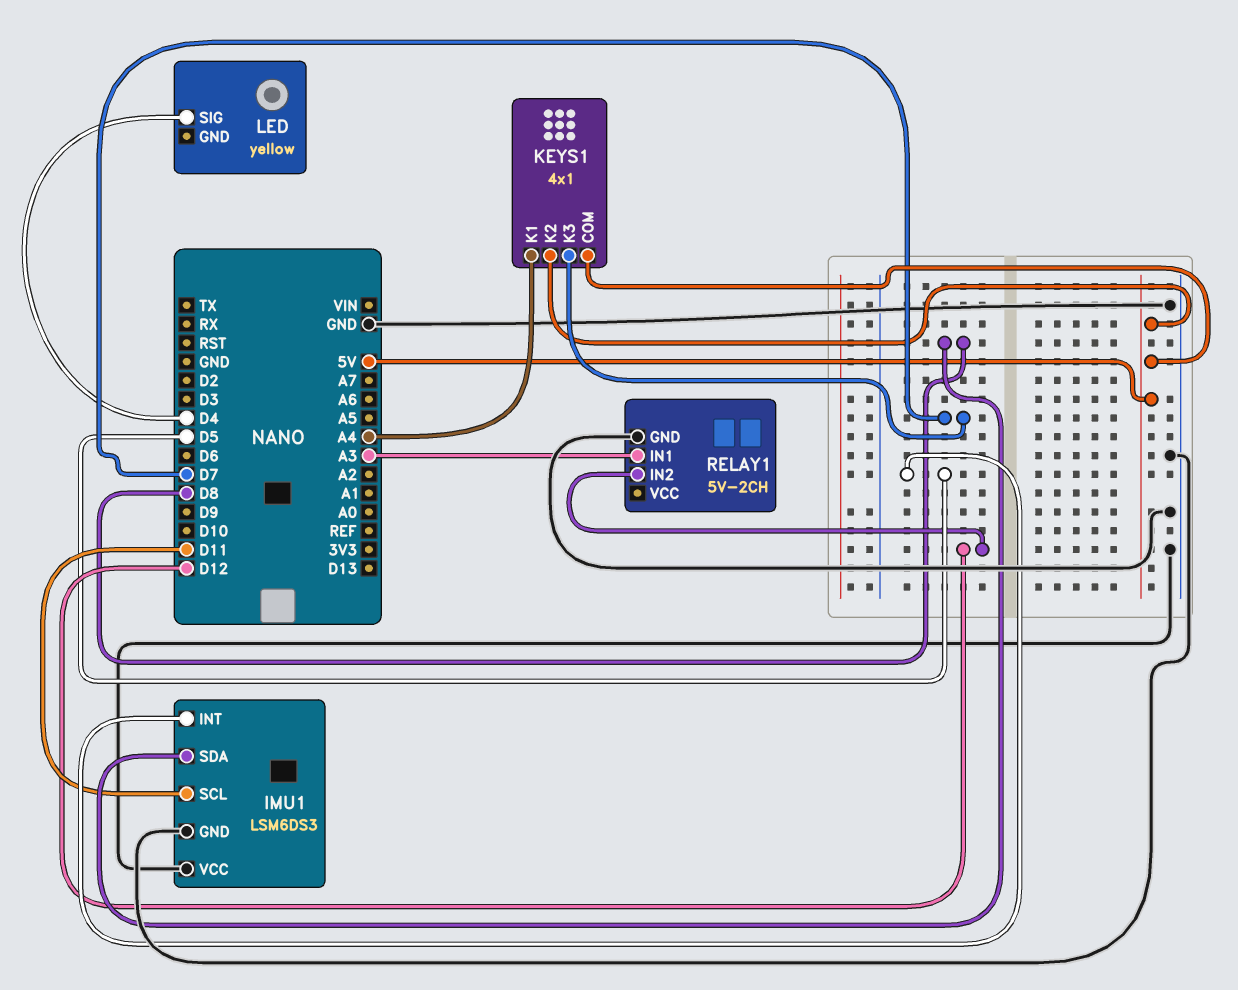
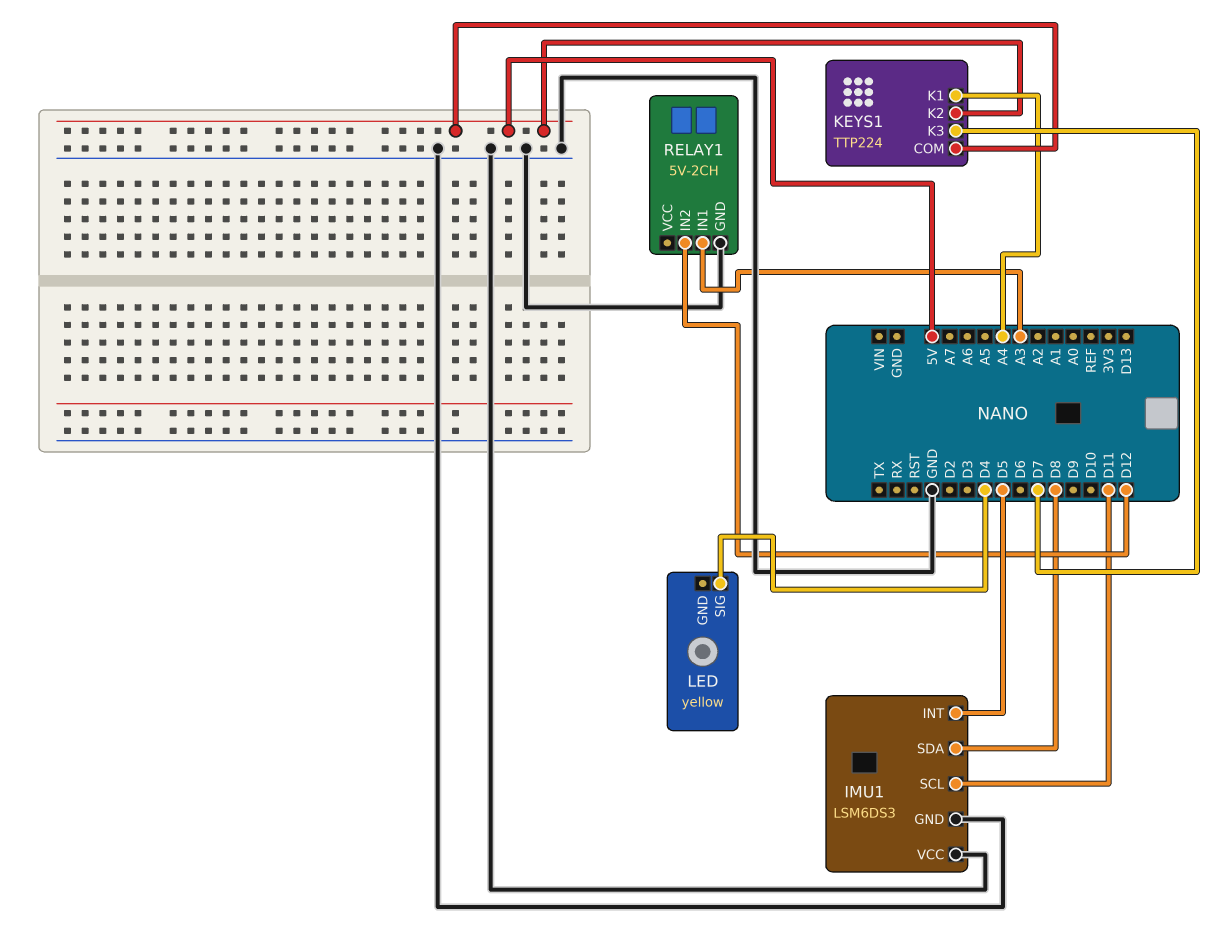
KEYS1: 4x1 -> TTP224

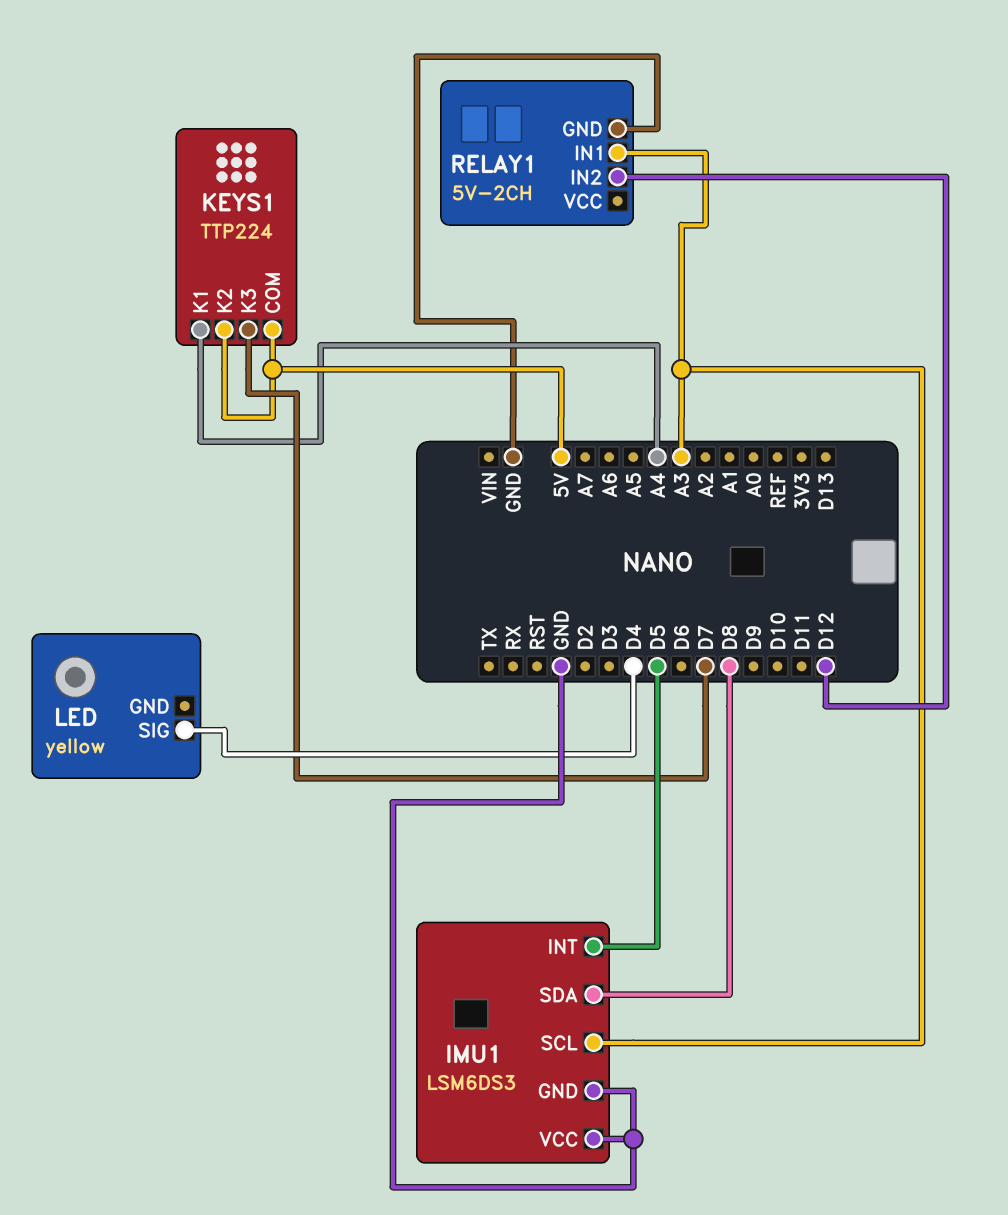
IMU1 pin SCL: D11 -> A3

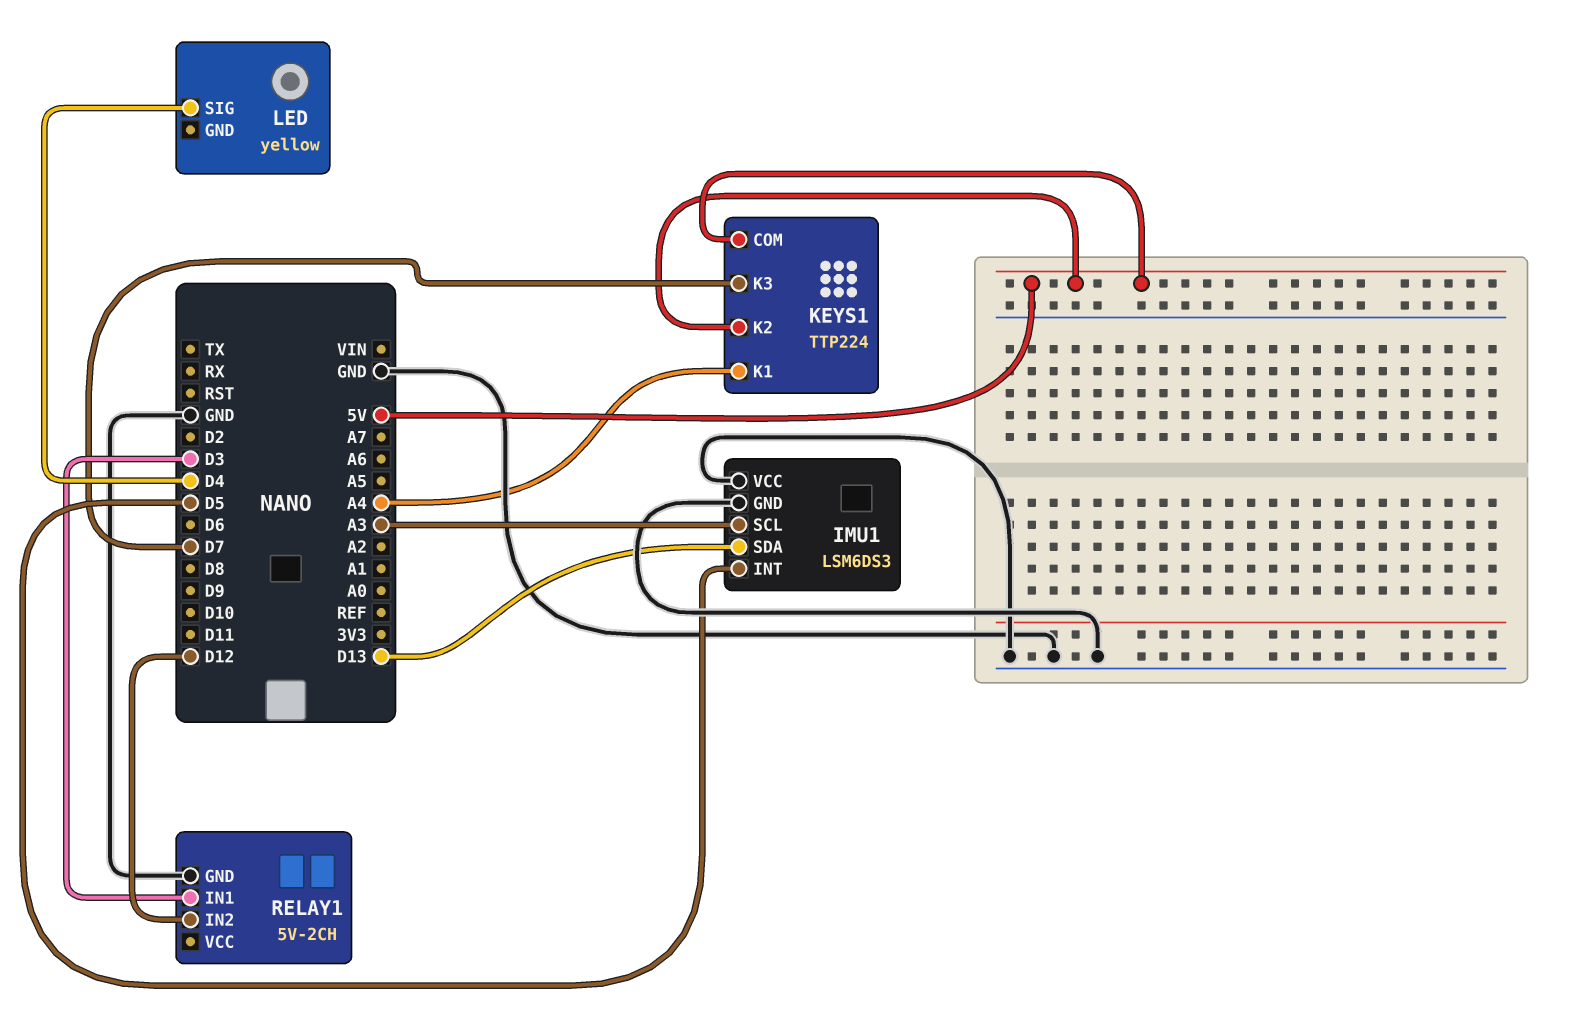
IMU1 pin SDA: D8 -> D13
RELAY1 pin IN1: A3 -> D3

